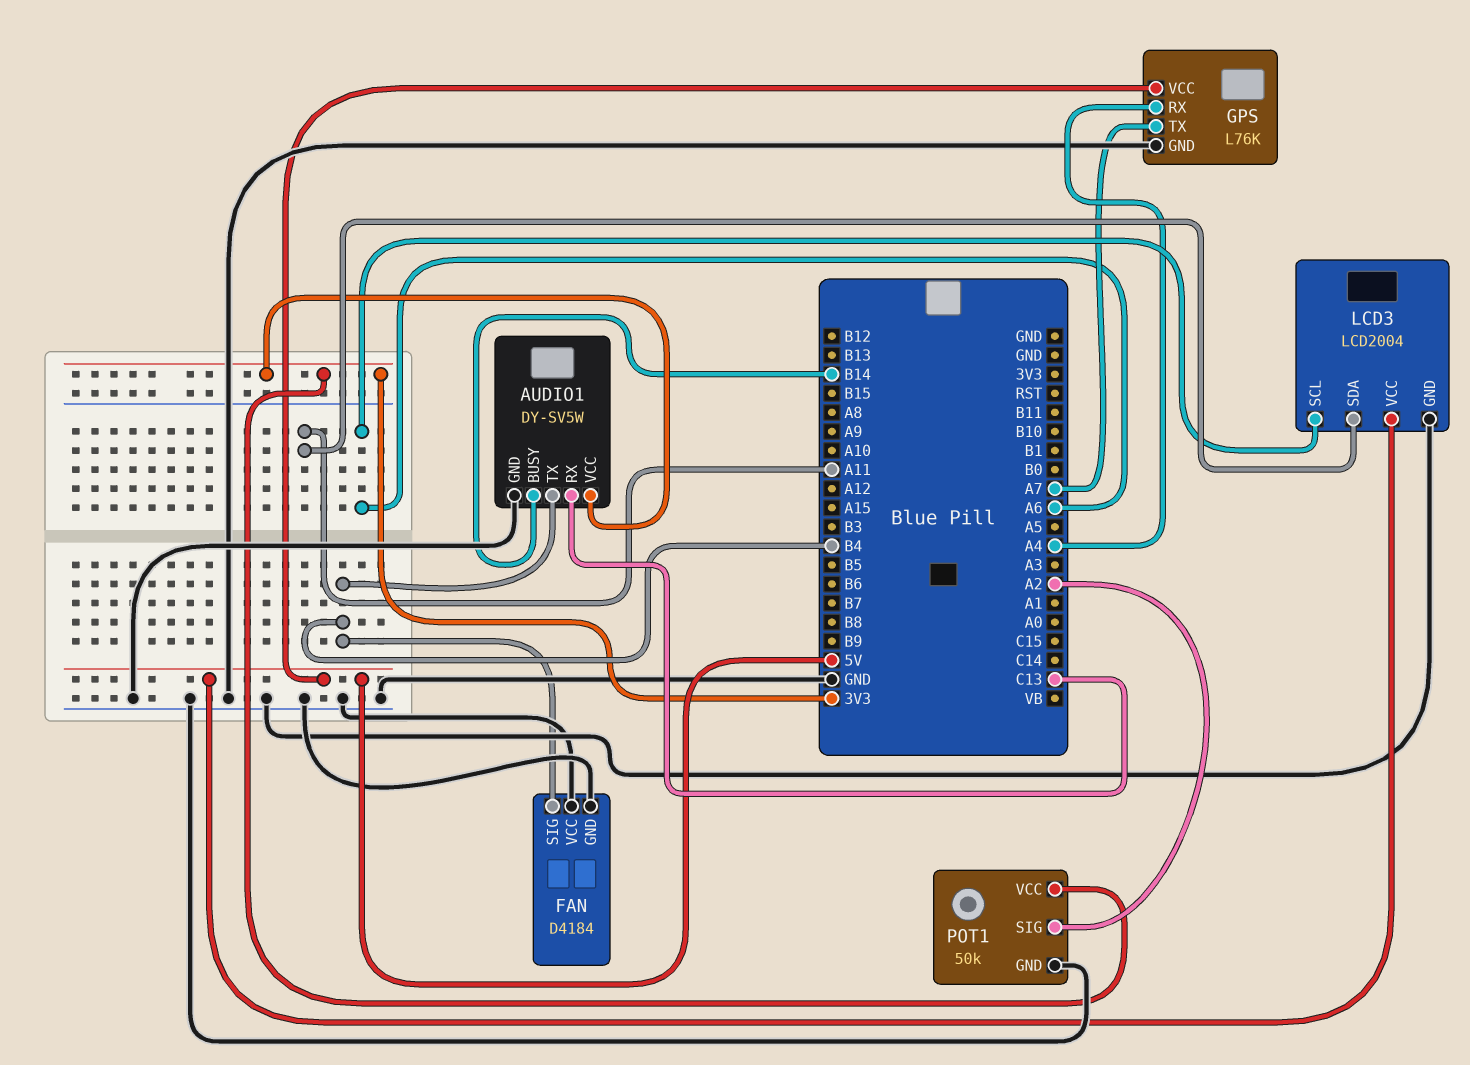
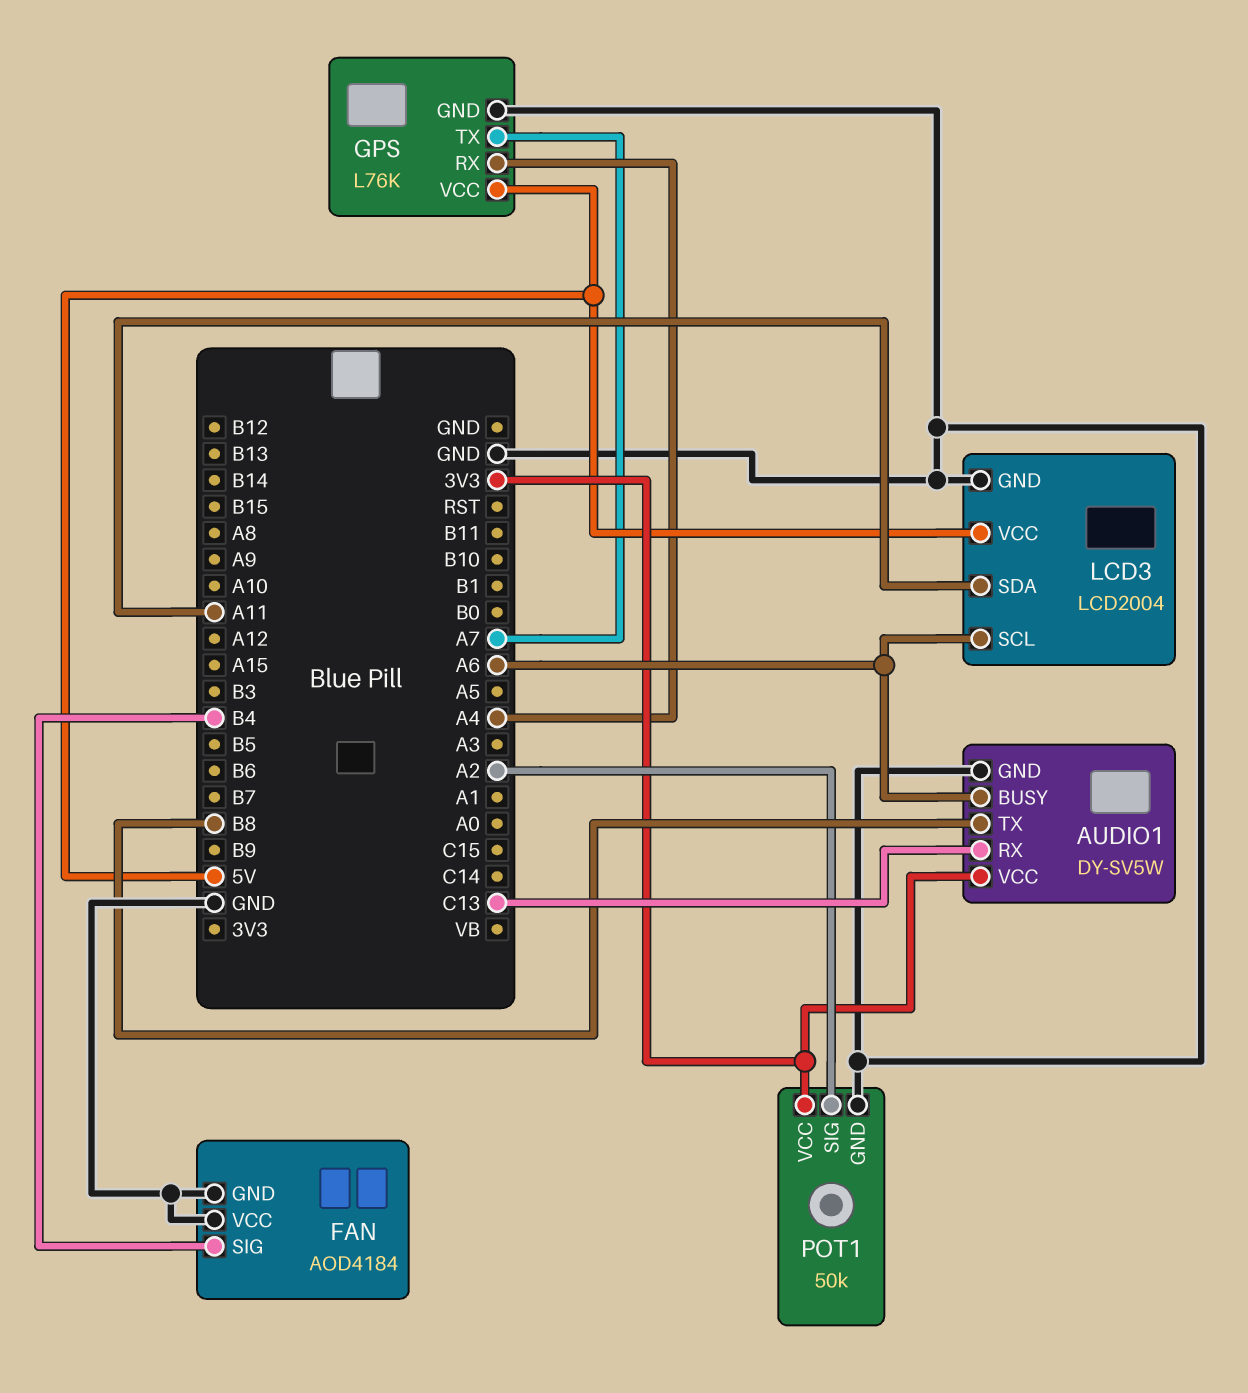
AUDIO1 pin BUSY: B14 -> A6
AUDIO1 pin TX: B4 -> B8
FAN: D4184 -> AOD4184

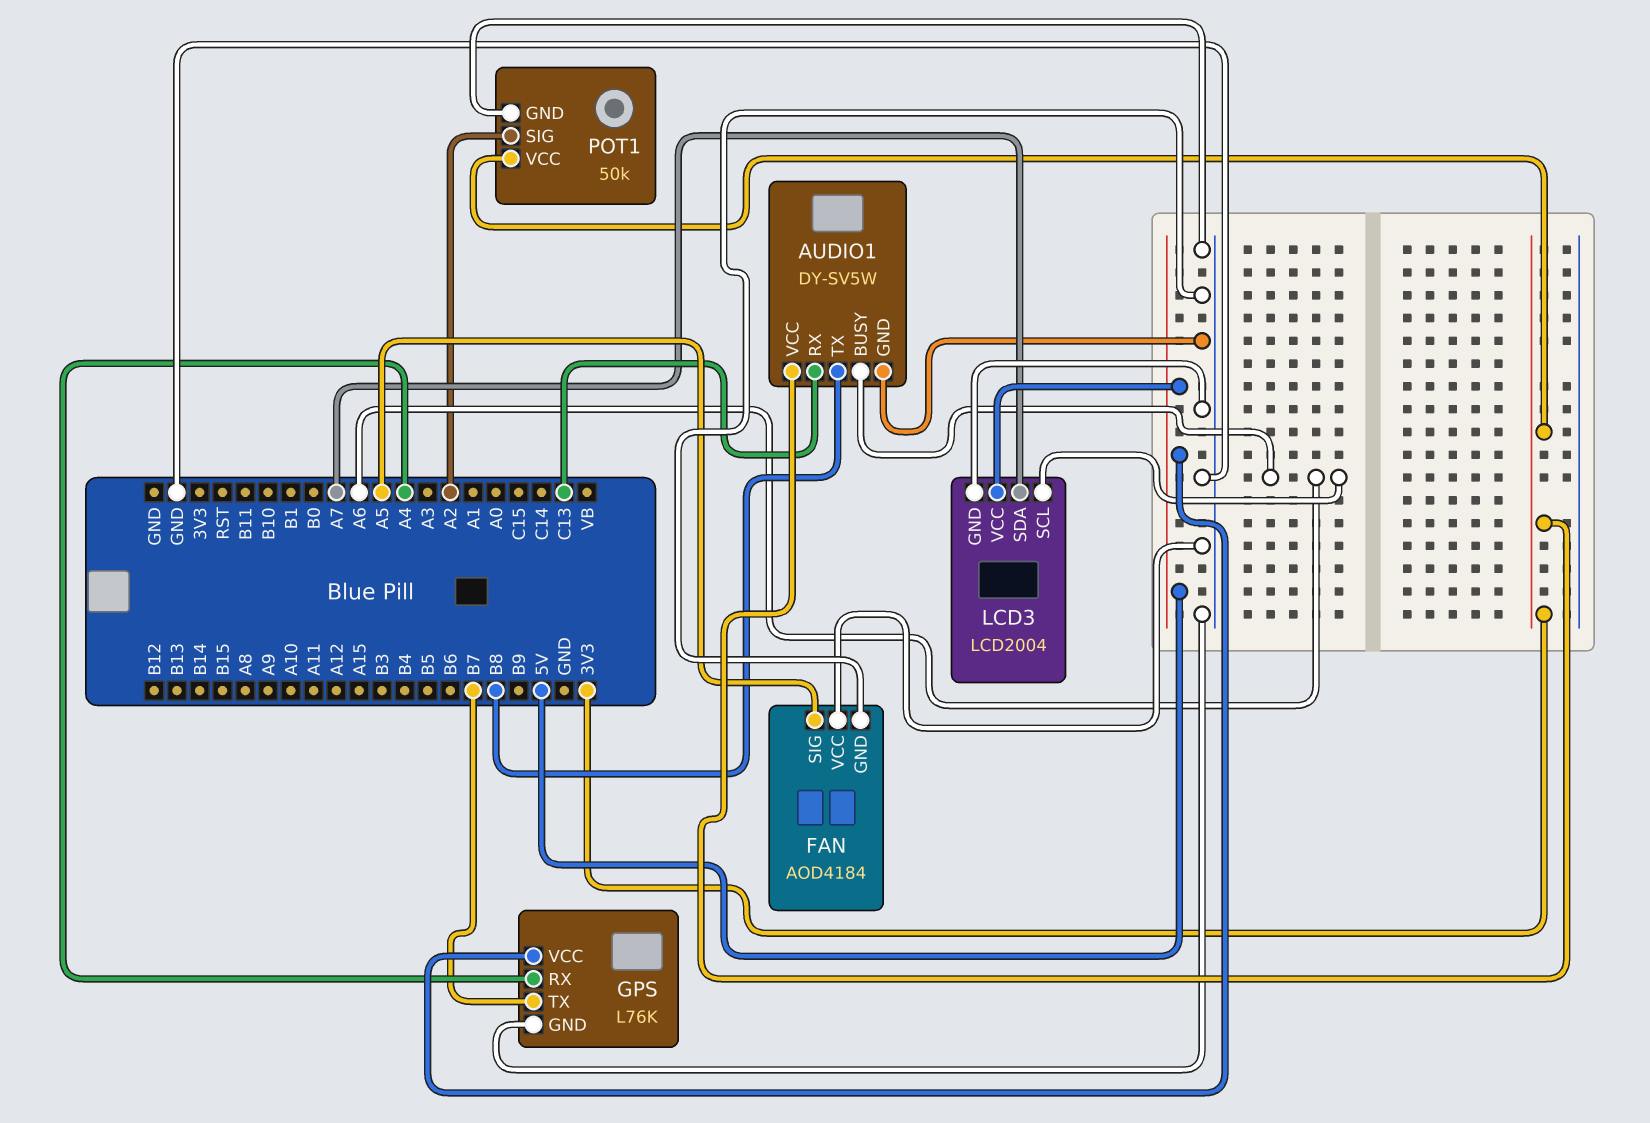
FAN pin SIG: B4 -> A5
GPS pin TX: A7 -> B7
LCD3 pin SDA: A11 -> A7

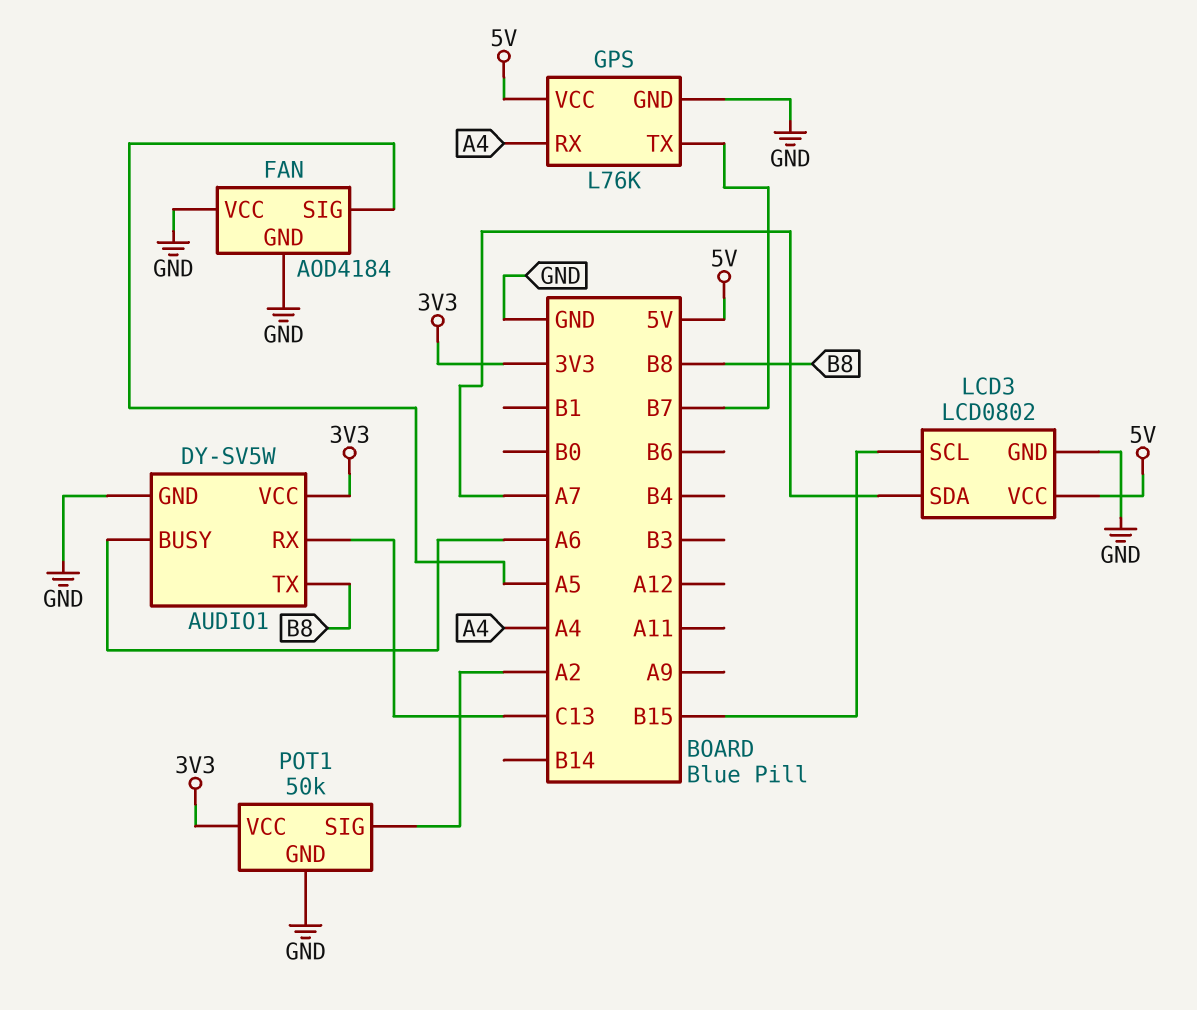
LCD3: LCD2004 -> LCD0802
LCD3 pin SCL: A6 -> B15

